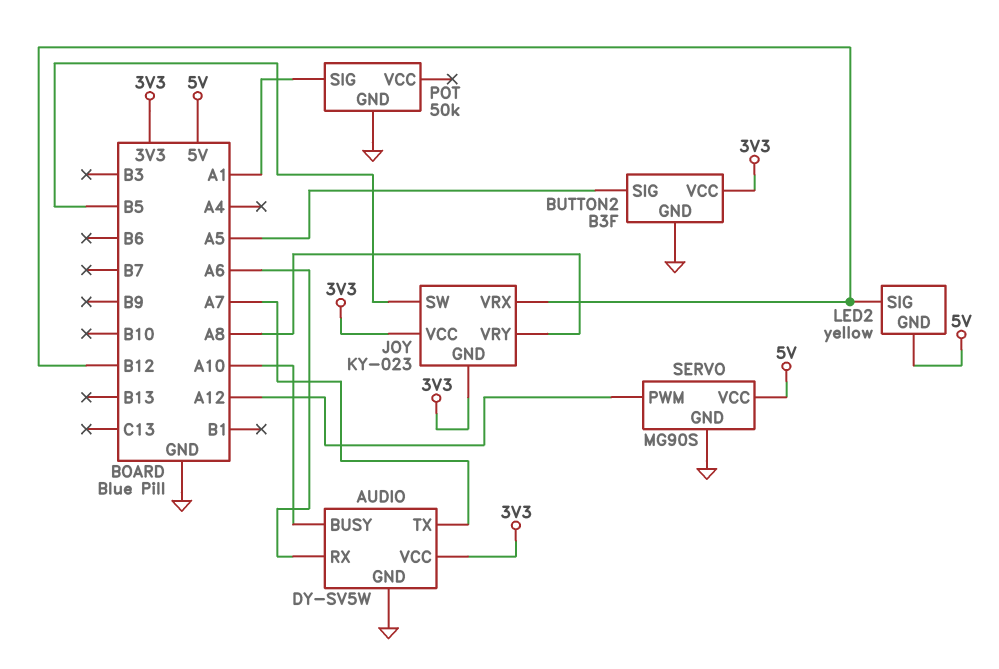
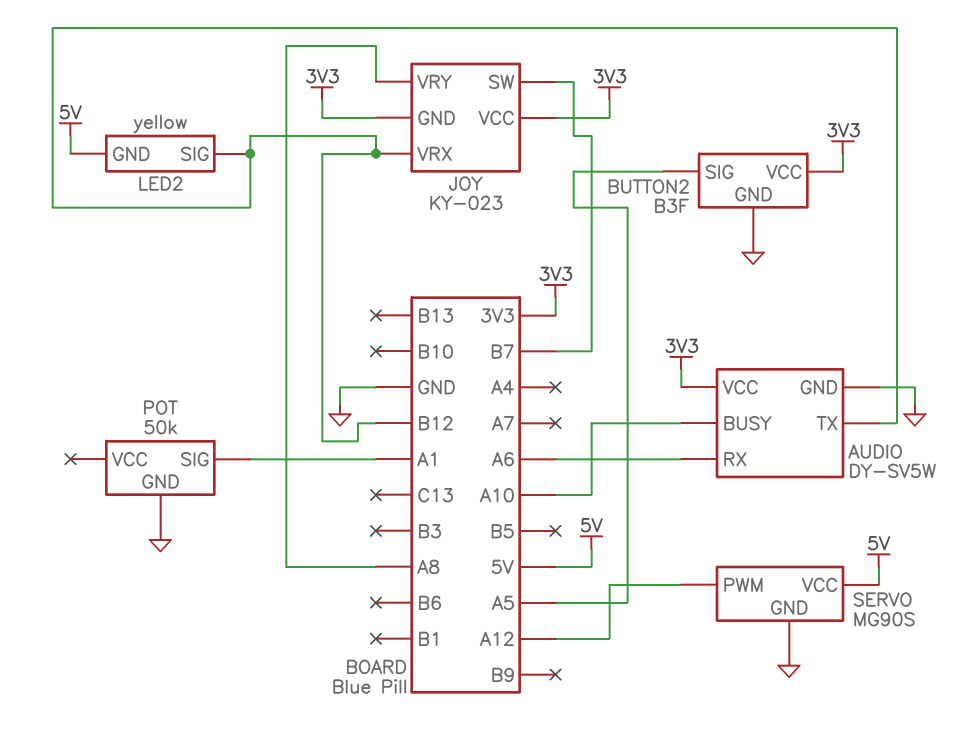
AUDIO pin TX: A7 -> B12
JOY pin SW: B5 -> B7

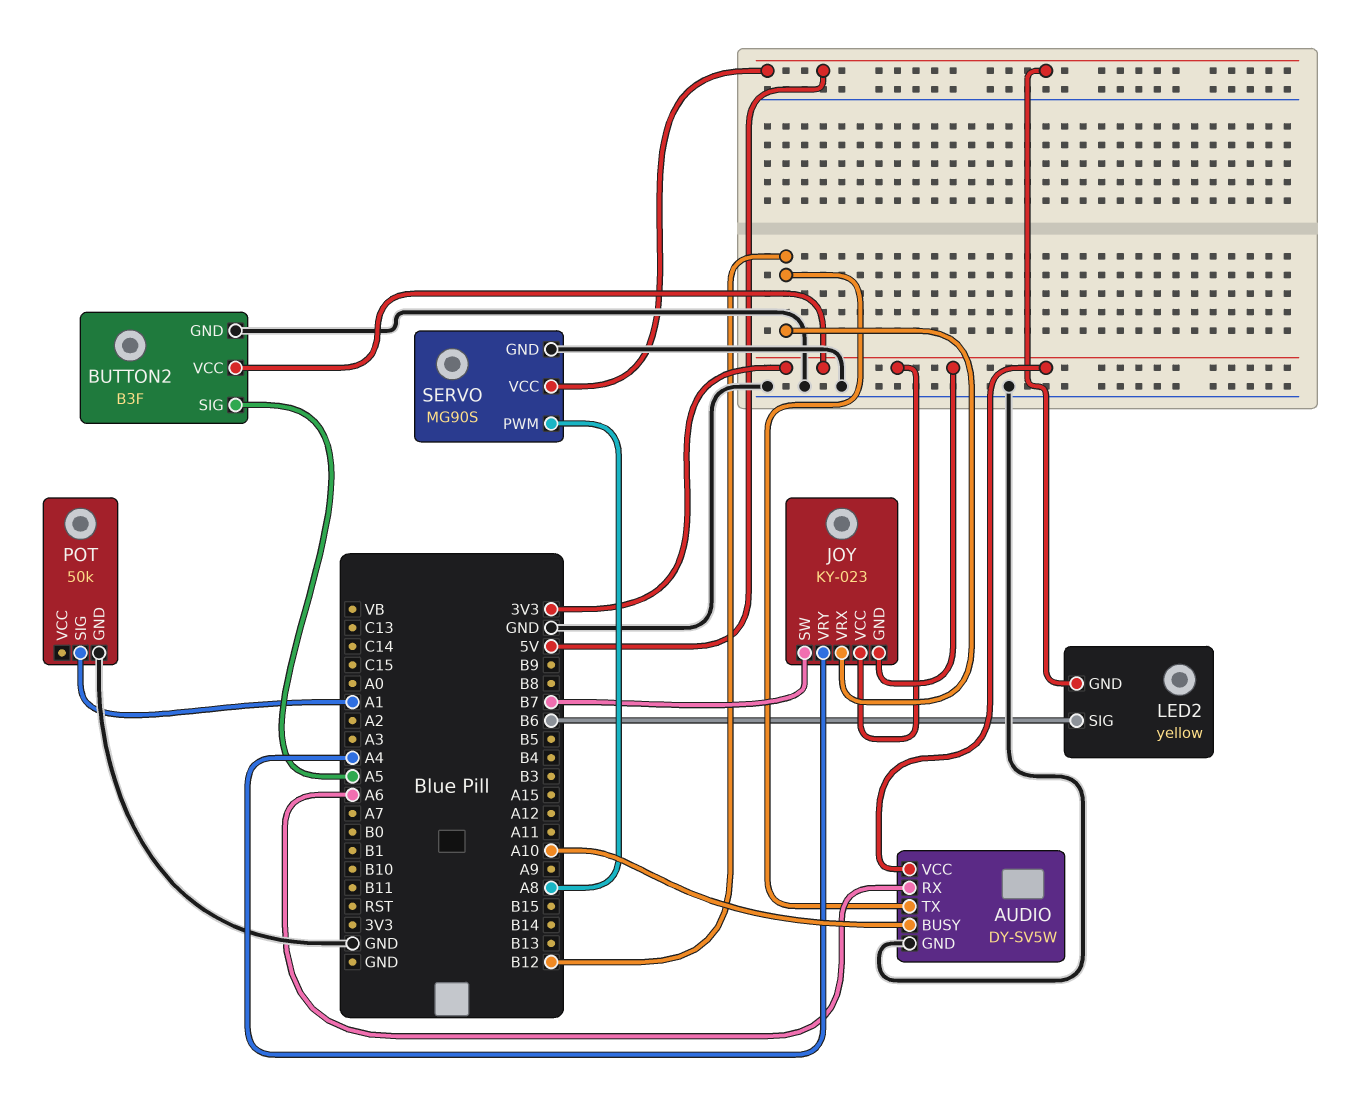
JOY pin VRY: A8 -> A4
LED2 pin SIG: B12 -> B6
SERVO pin PWM: A12 -> A8

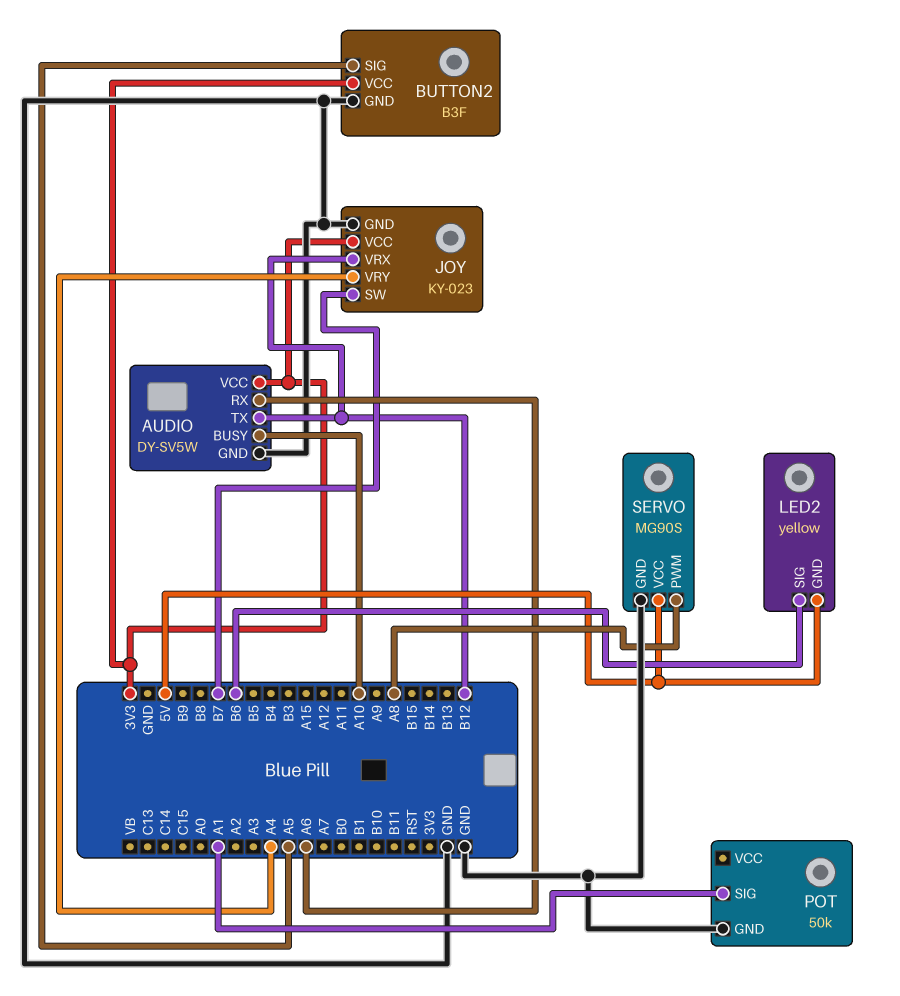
JOY pin GND: 3V3 -> GND

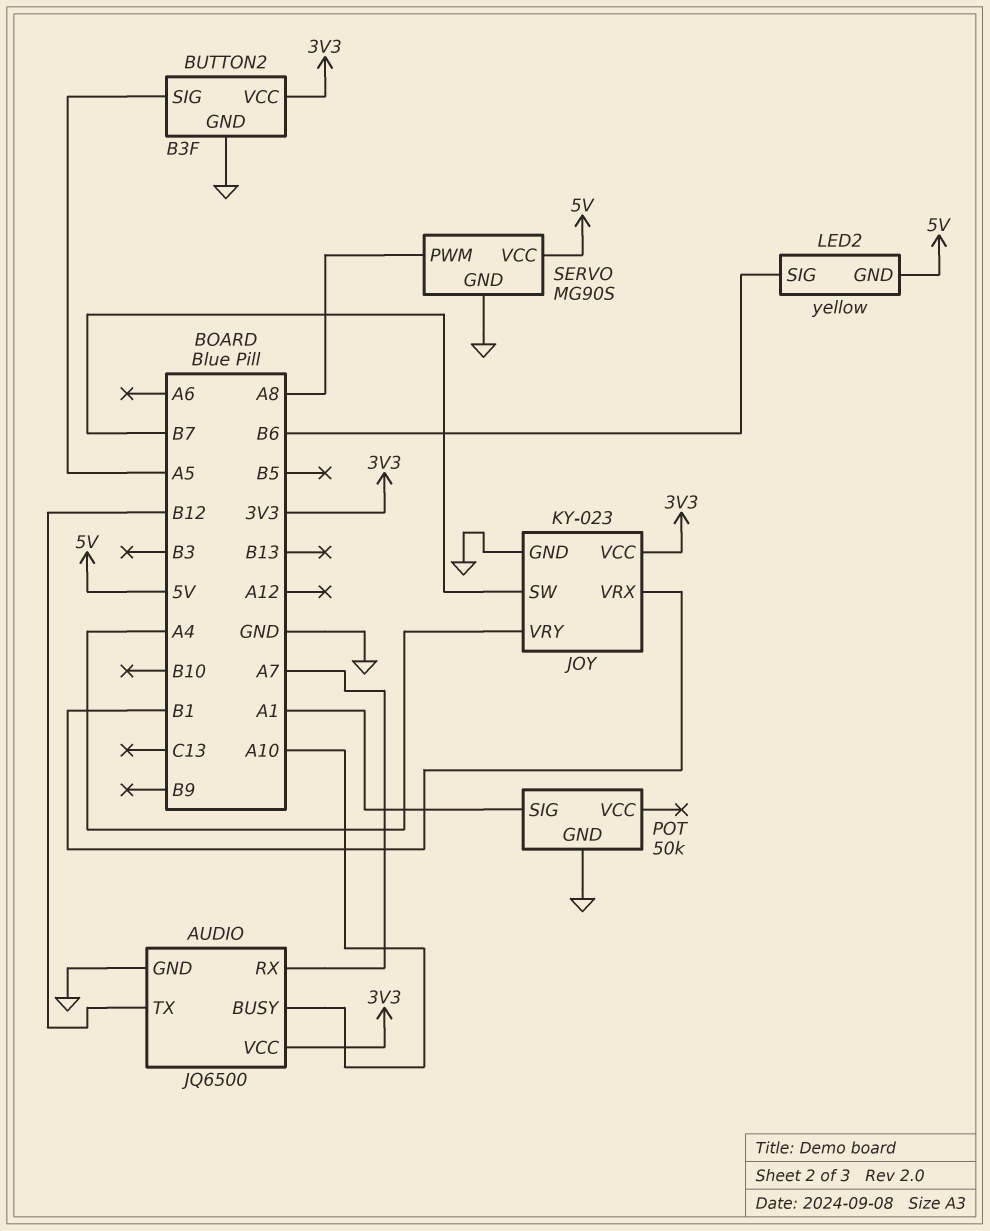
AUDIO: DY-SV5W -> JQ6500
AUDIO pin RX: A6 -> A7
JOY pin VRX: B12 -> B1

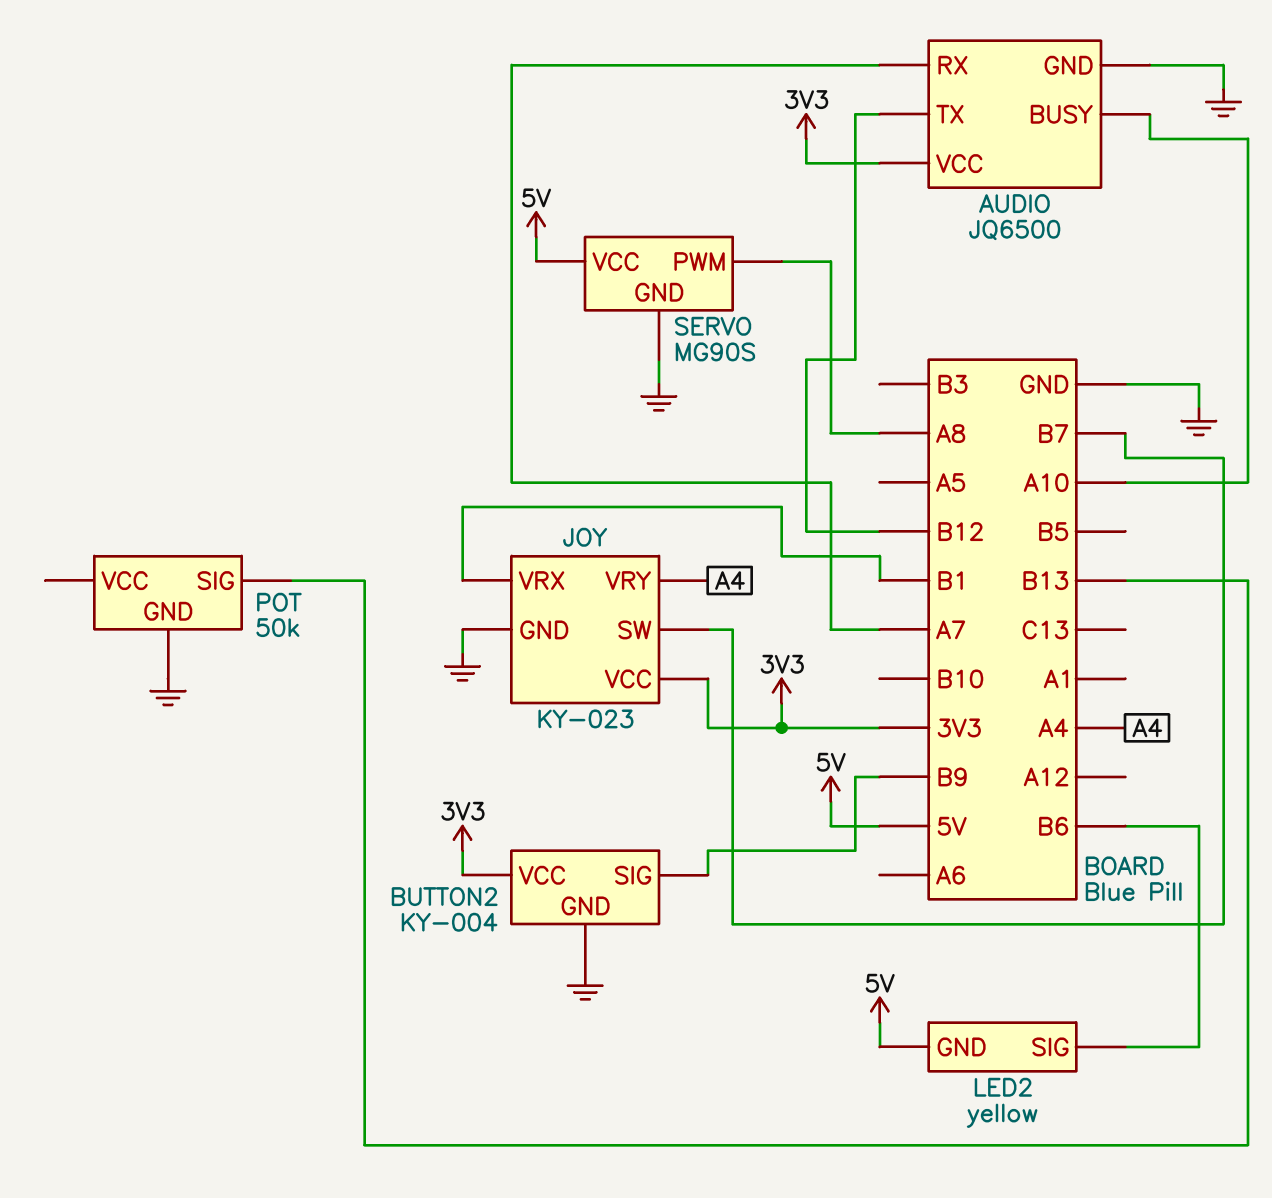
BUTTON2: B3F -> KY-004
BUTTON2 pin SIG: A5 -> B9
POT pin SIG: A1 -> B13

